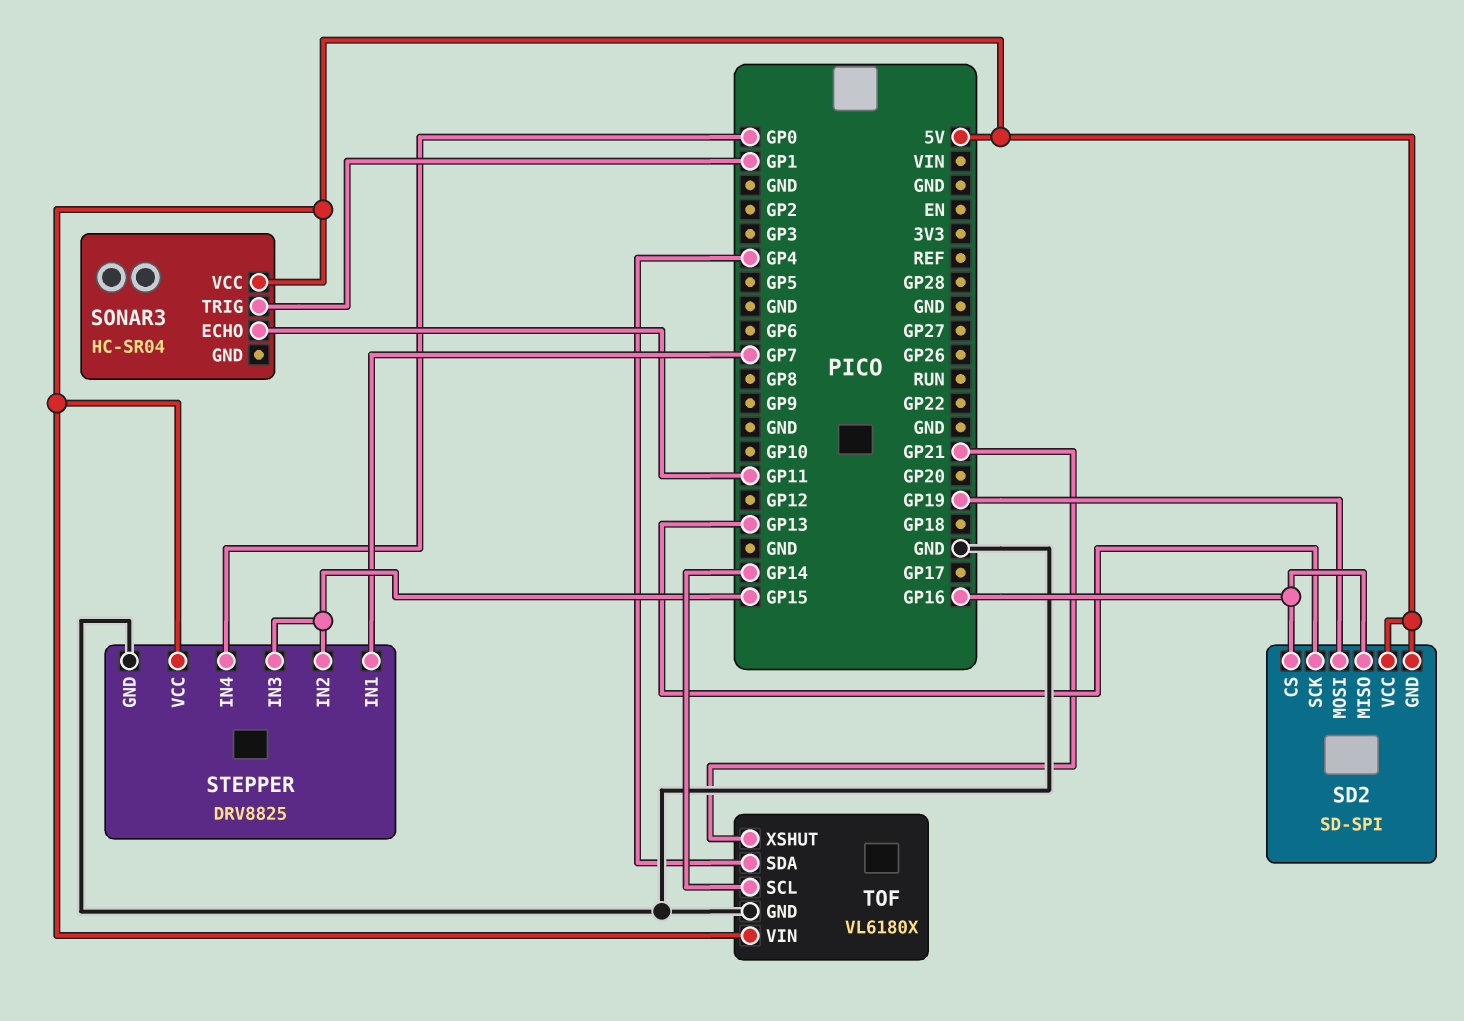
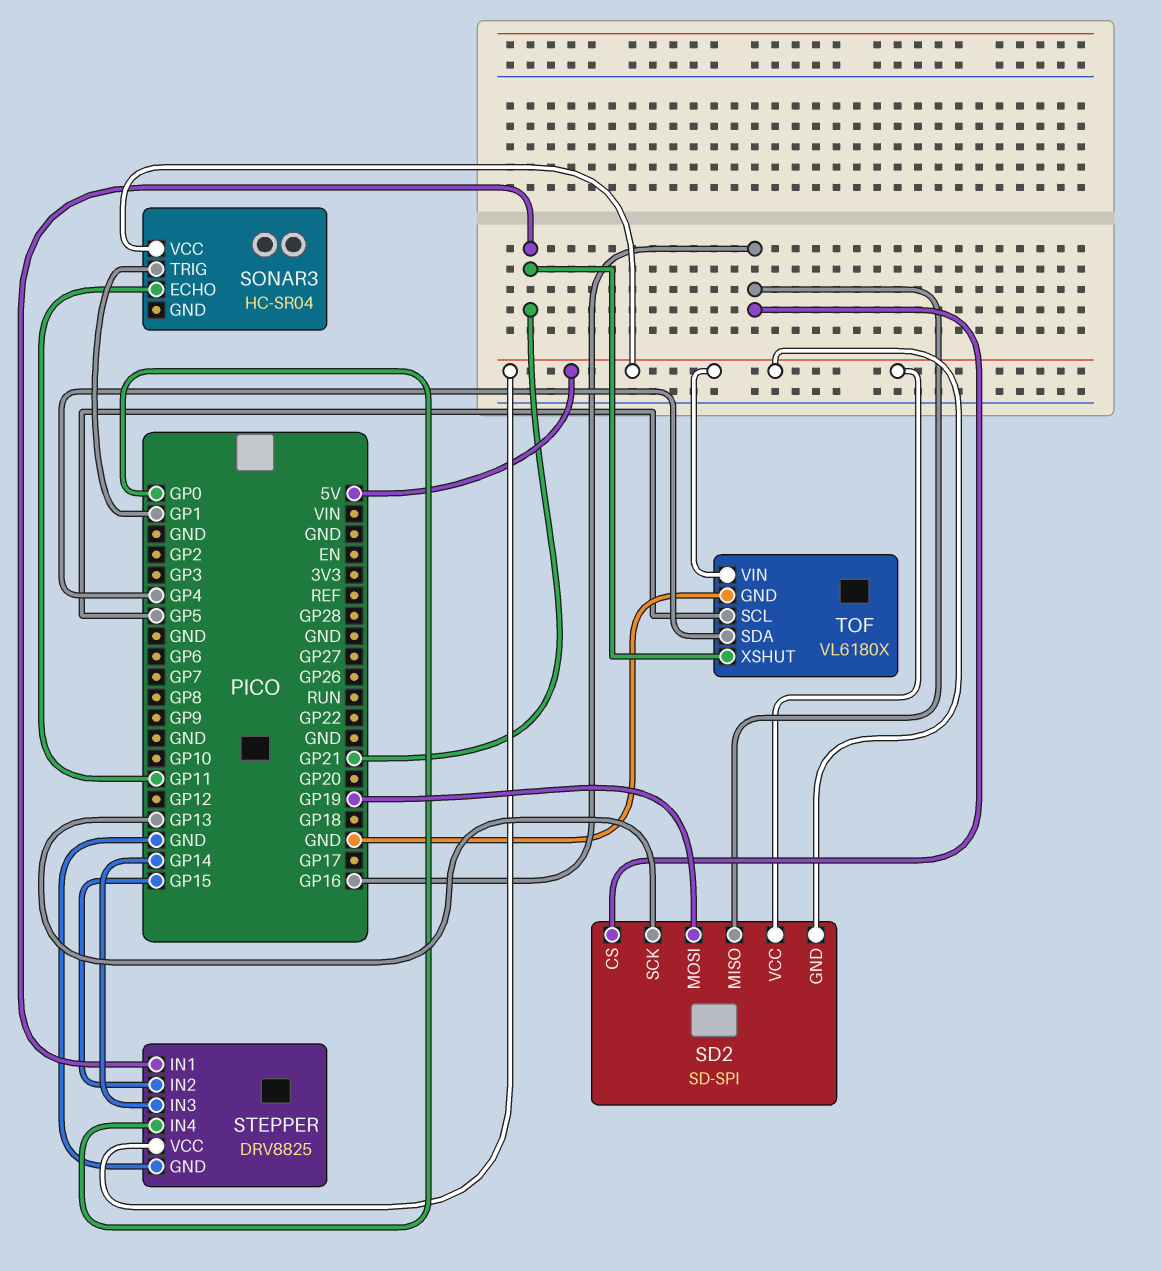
STEPPER pin IN1: GP7 -> GP21
STEPPER pin IN3: GP15 -> GP14
TOF pin SCL: GP14 -> GP5

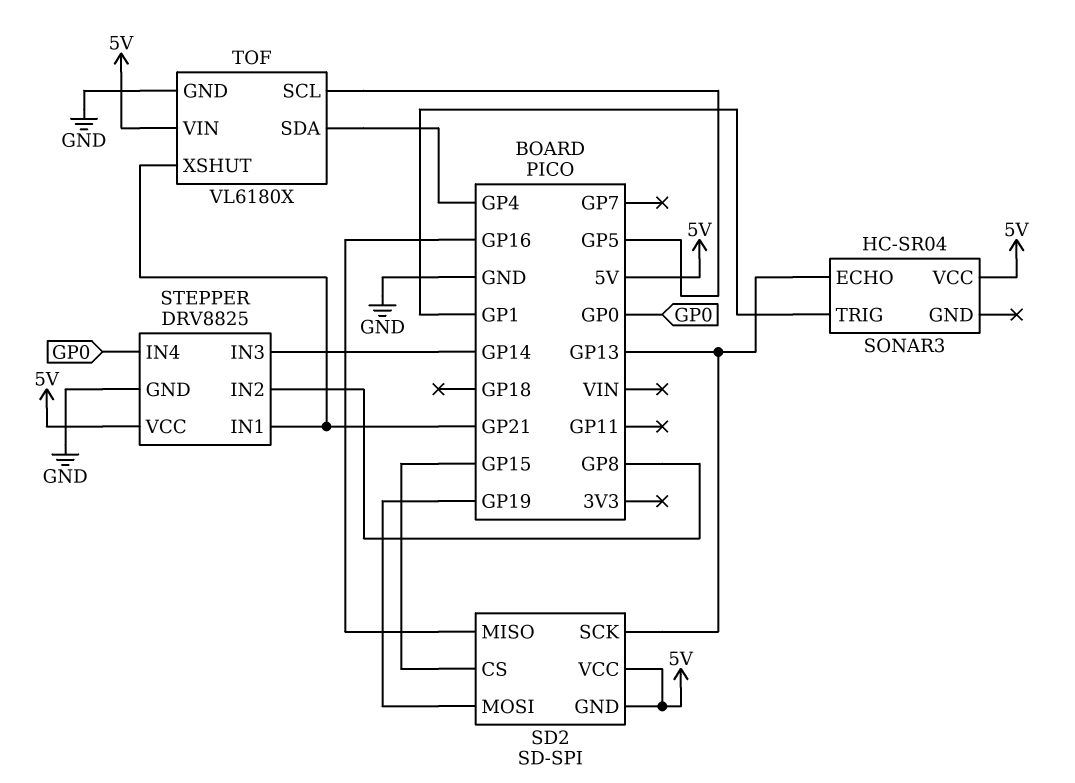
SD2 pin CS: GP16 -> GP15
SONAR3 pin ECHO: GP11 -> GP13
STEPPER pin IN2: GP15 -> GP8

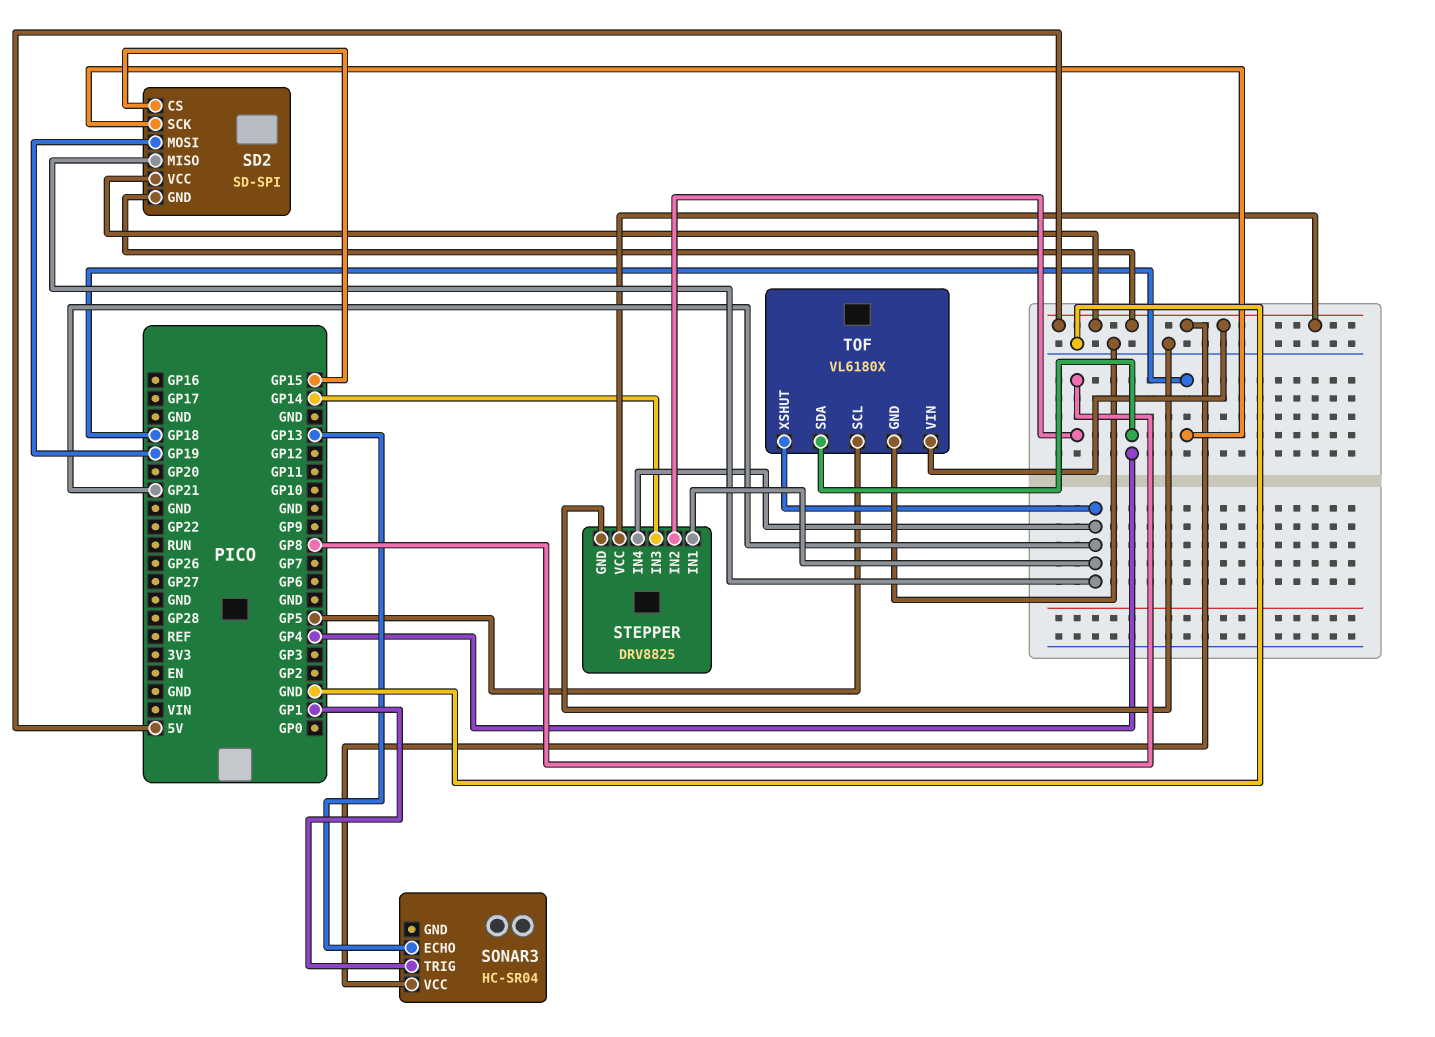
SD2 pin MISO: GP16 -> GP21
SD2 pin SCK: GP13 -> GP18
STEPPER pin IN4: GP0 -> GP21

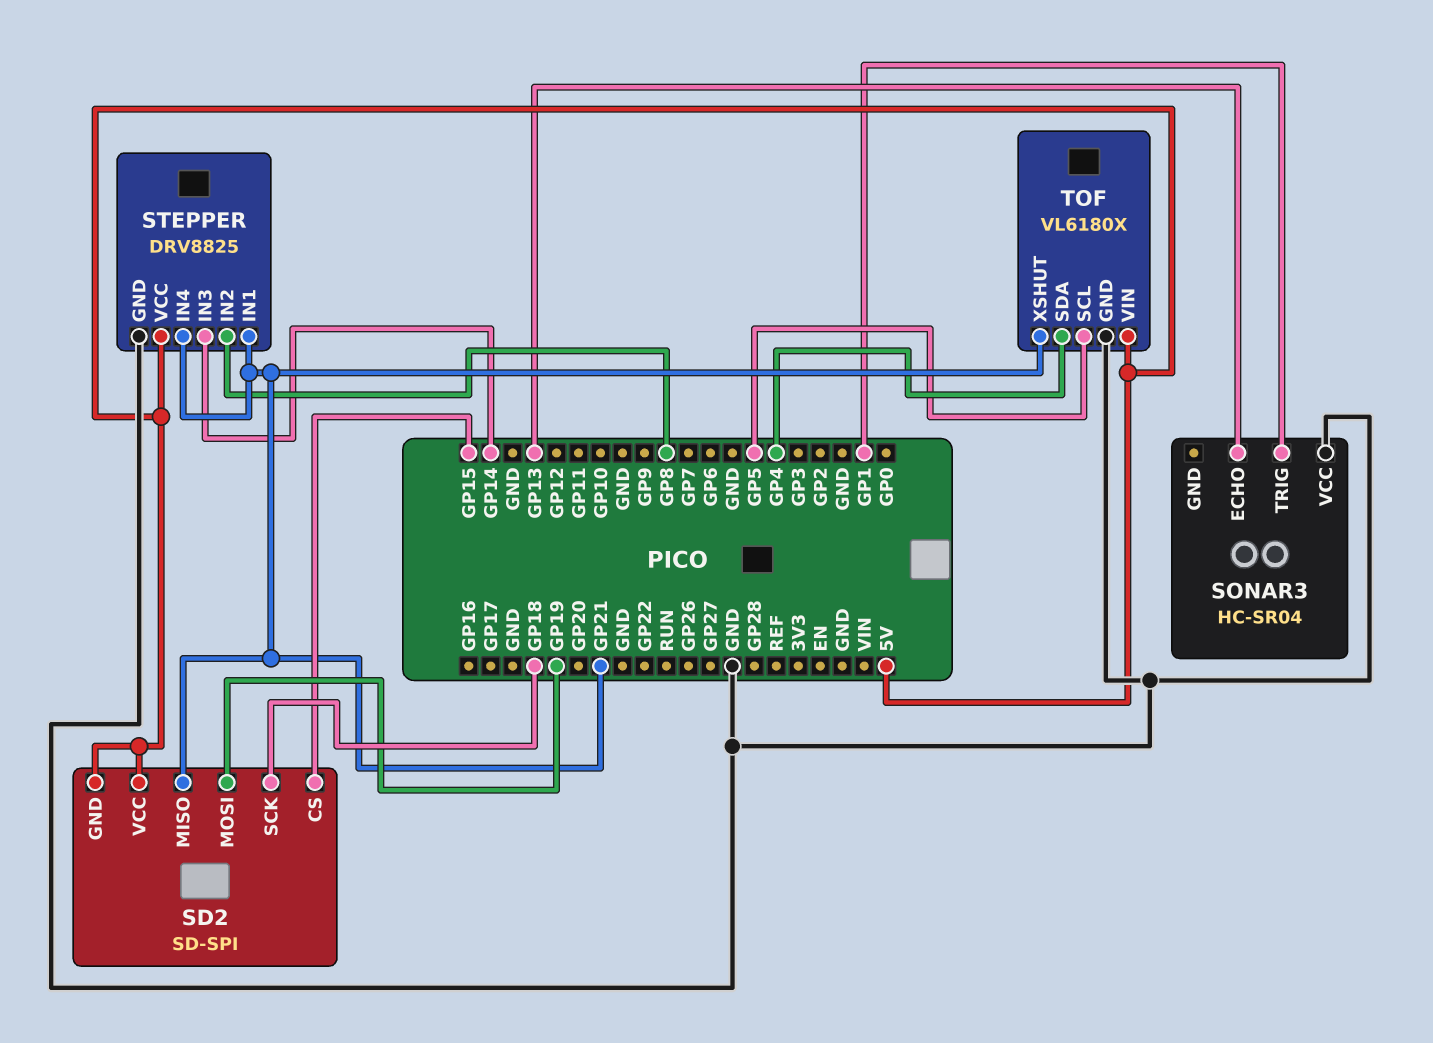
SONAR3 pin VCC: 5V -> GND

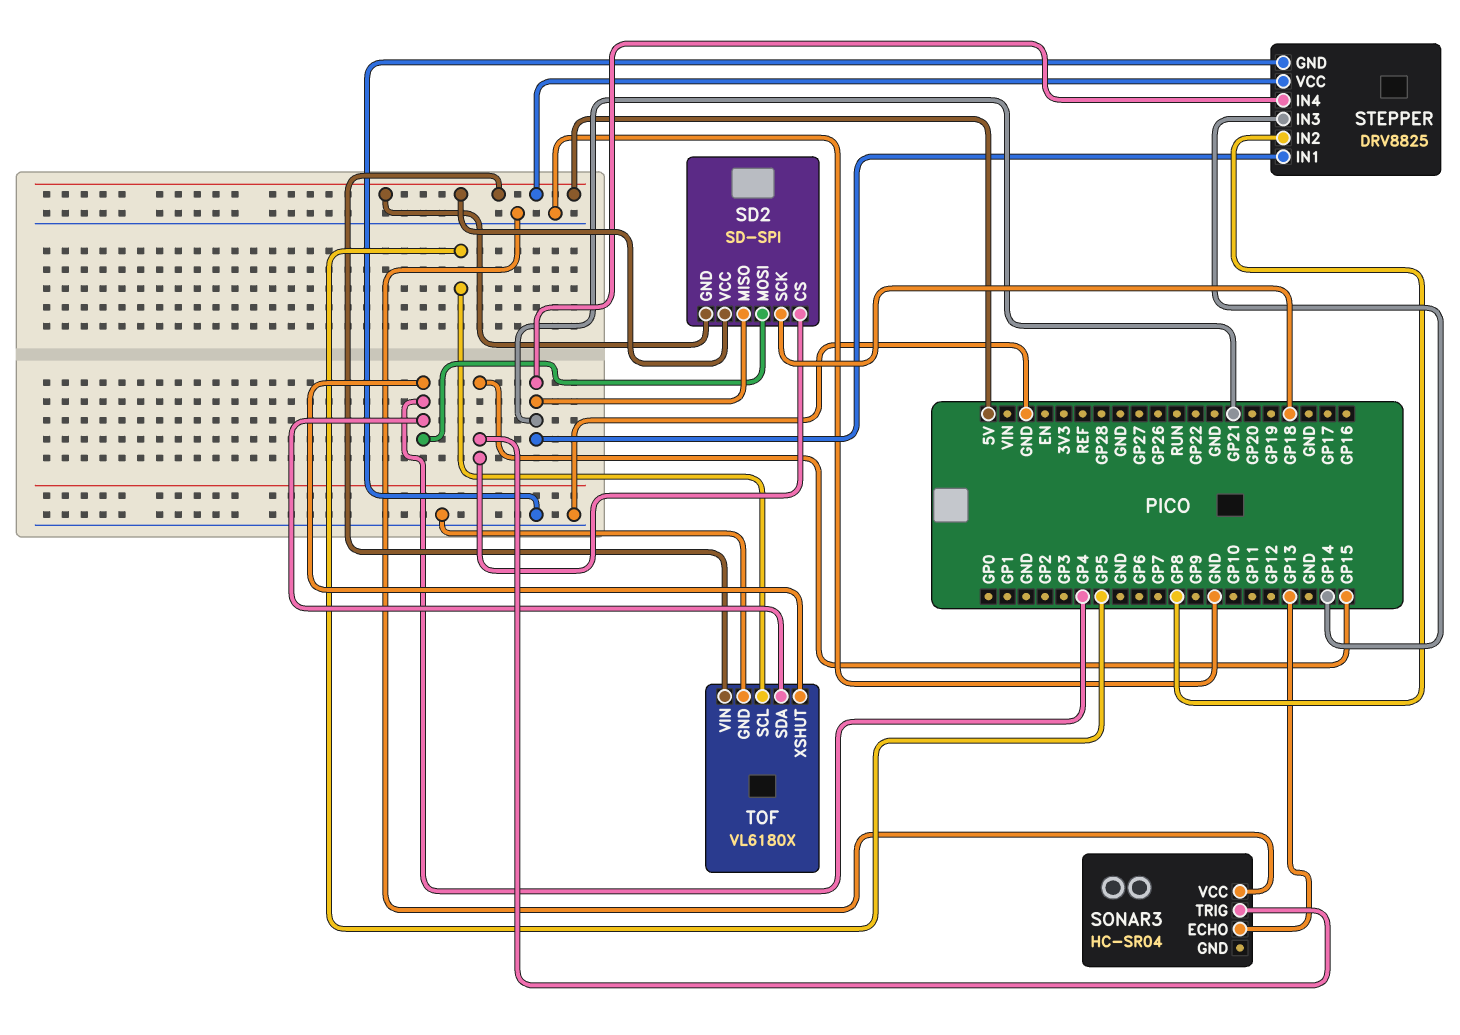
SD2 pin MOSI: GP19 -> GP4
SONAR3 pin TRIG: GP1 -> GP15
TOF pin XSHUT: GP21 -> GP4

